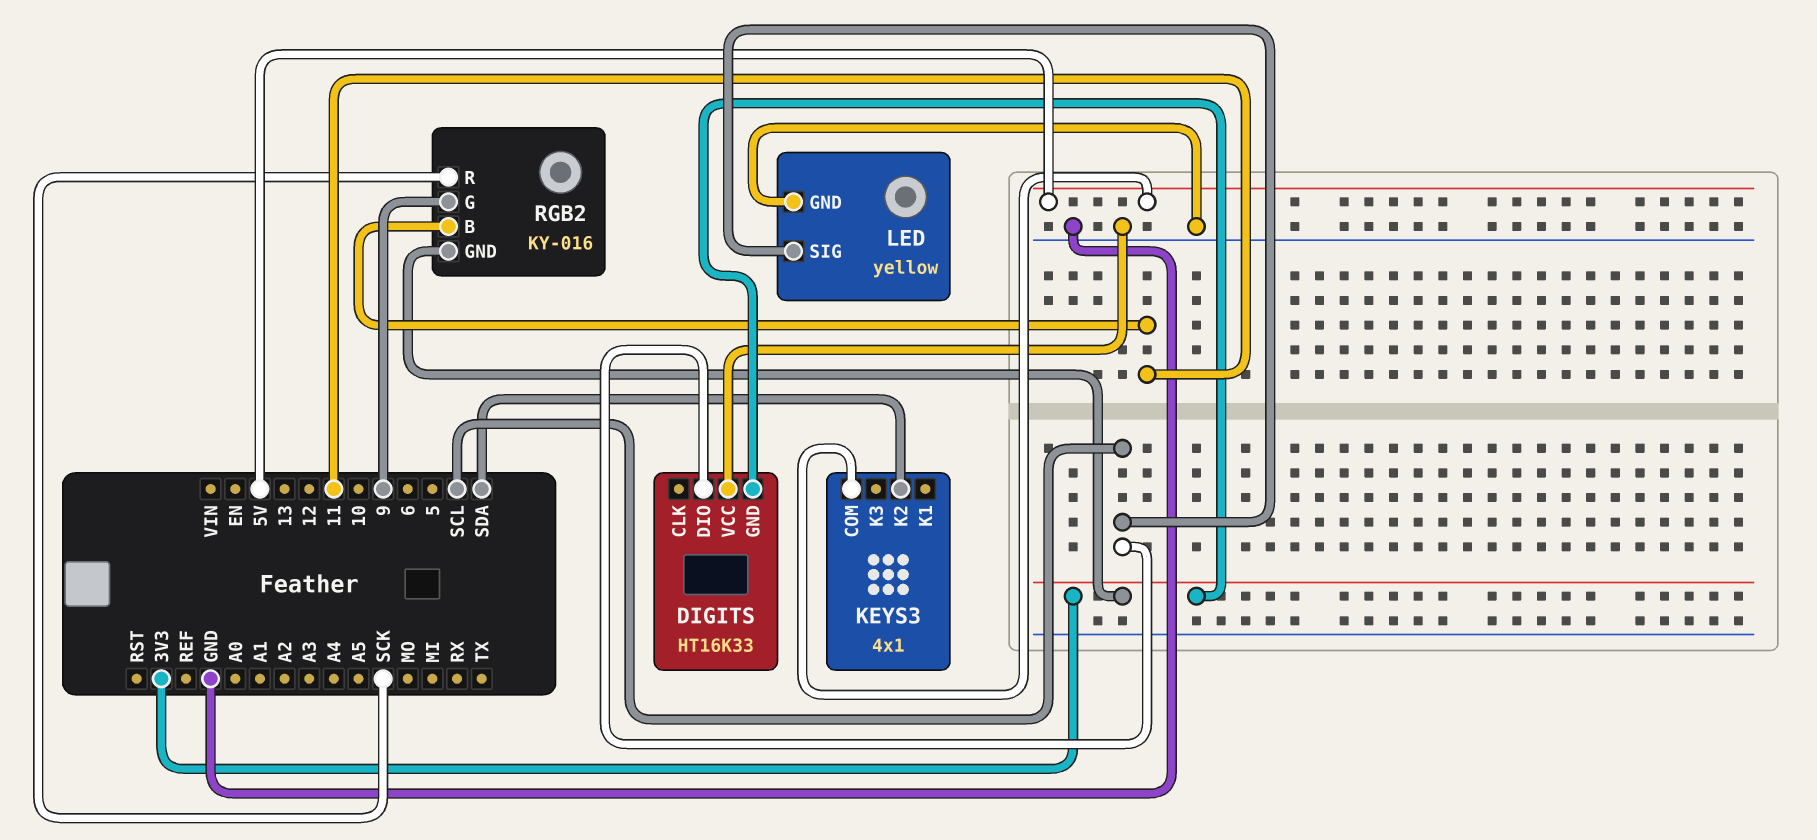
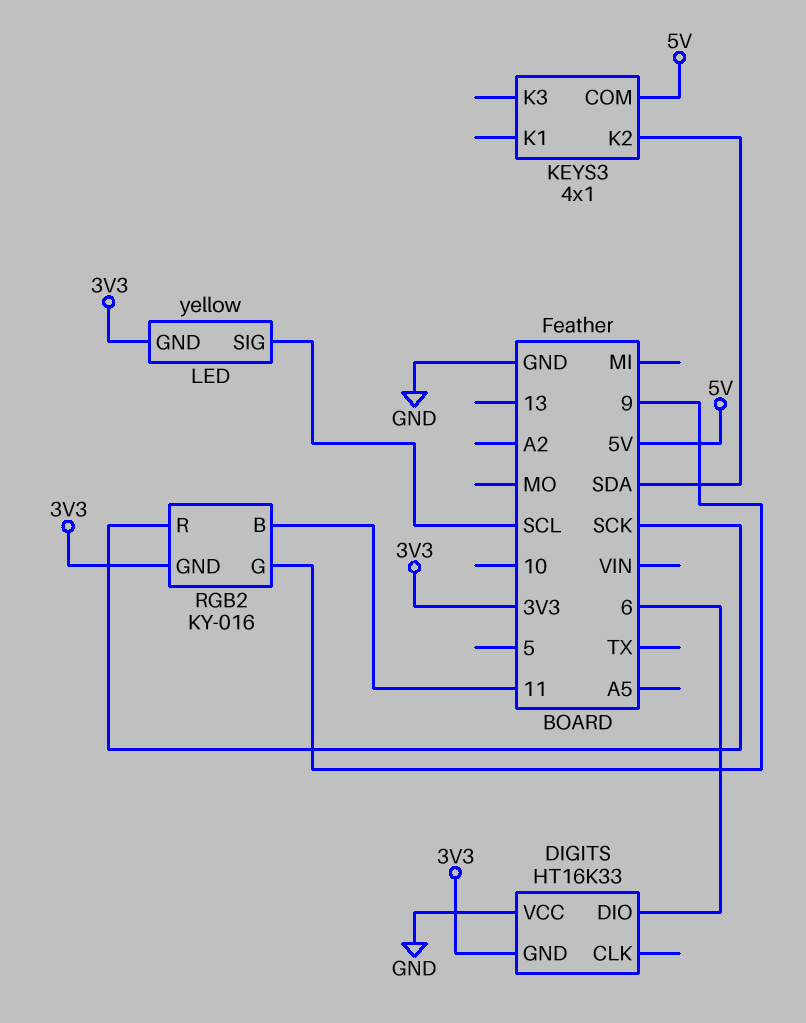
DIGITS pin DIO: SCL -> 6
LED pin GND: GND -> 3V3

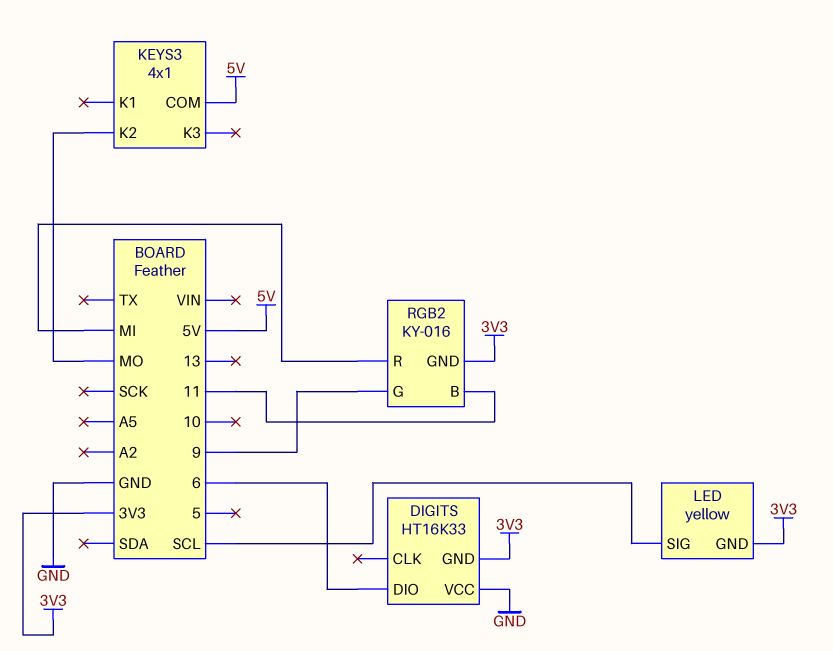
KEYS3 pin K2: SDA -> MO
RGB2 pin R: SCK -> MI

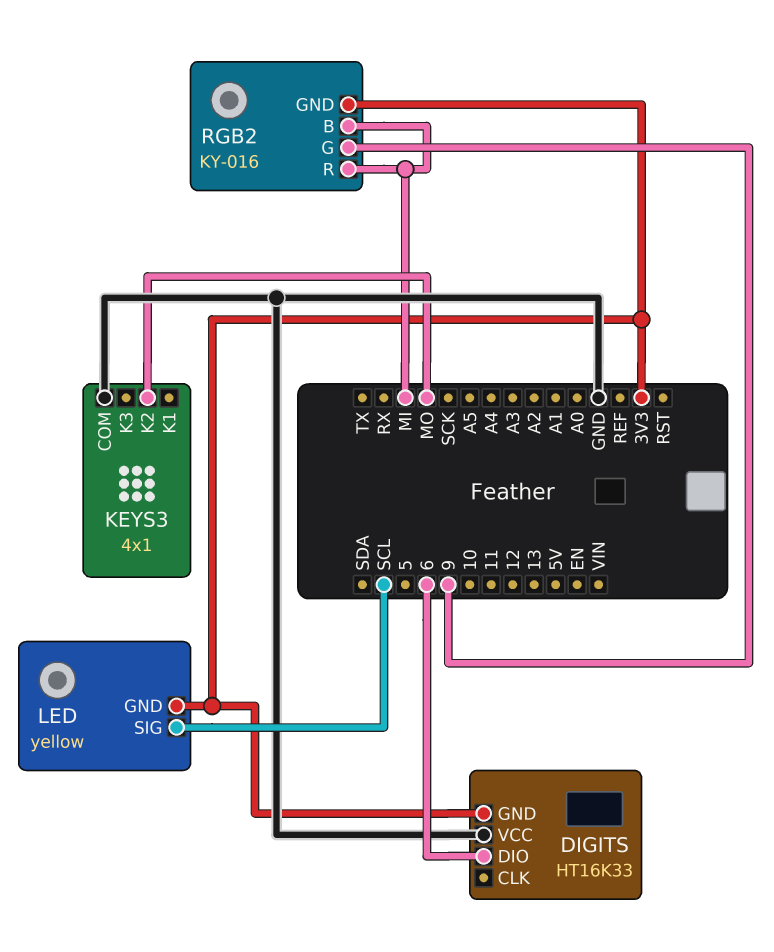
KEYS3 pin COM: 5V -> GND
RGB2 pin B: 11 -> MI

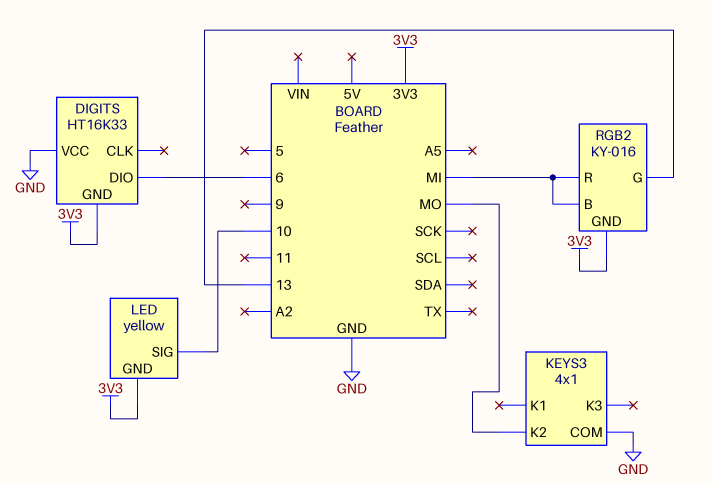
LED pin SIG: SCL -> 10
RGB2 pin G: 9 -> 13

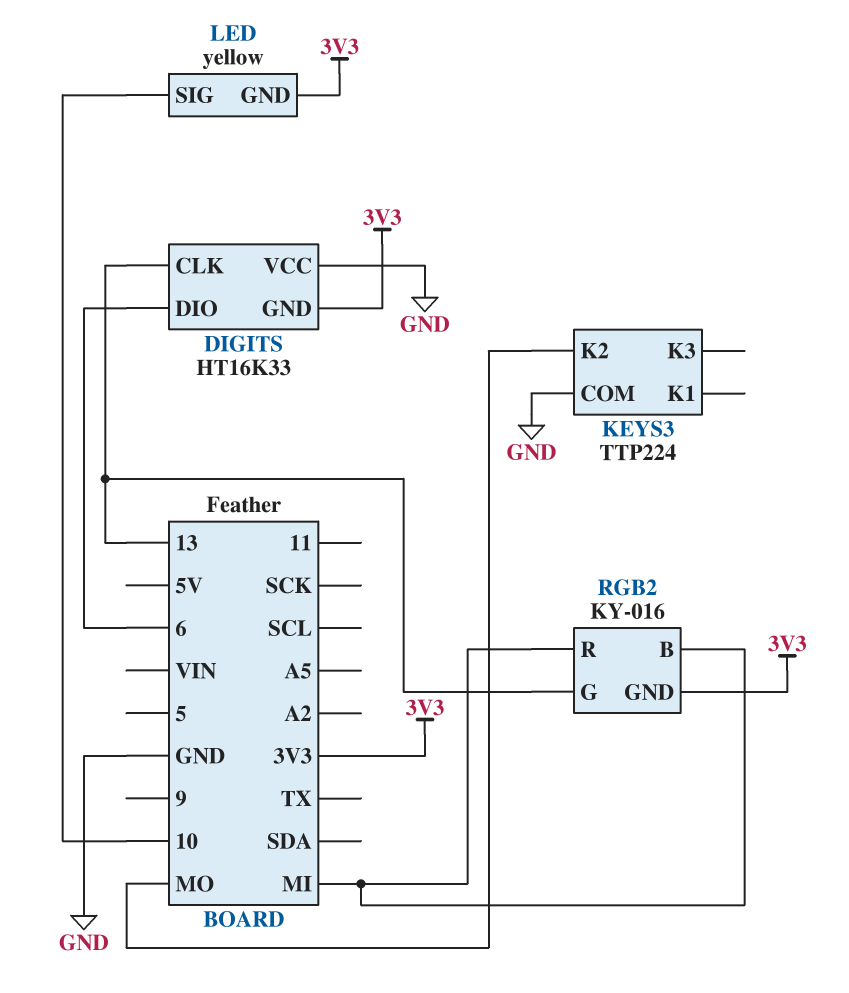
DIGITS pin CLK: none -> 13
KEYS3: 4x1 -> TTP224

